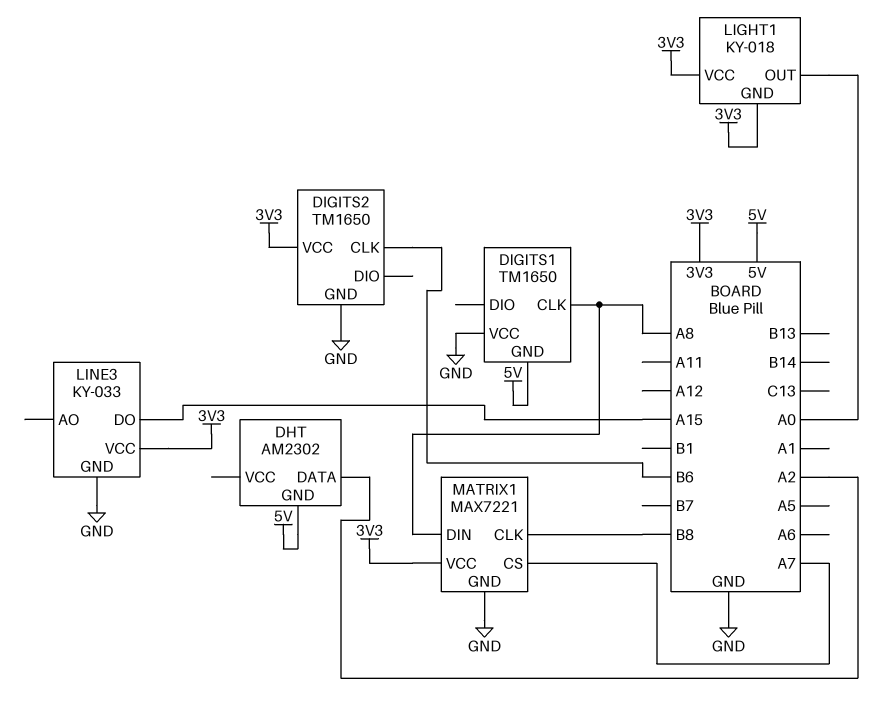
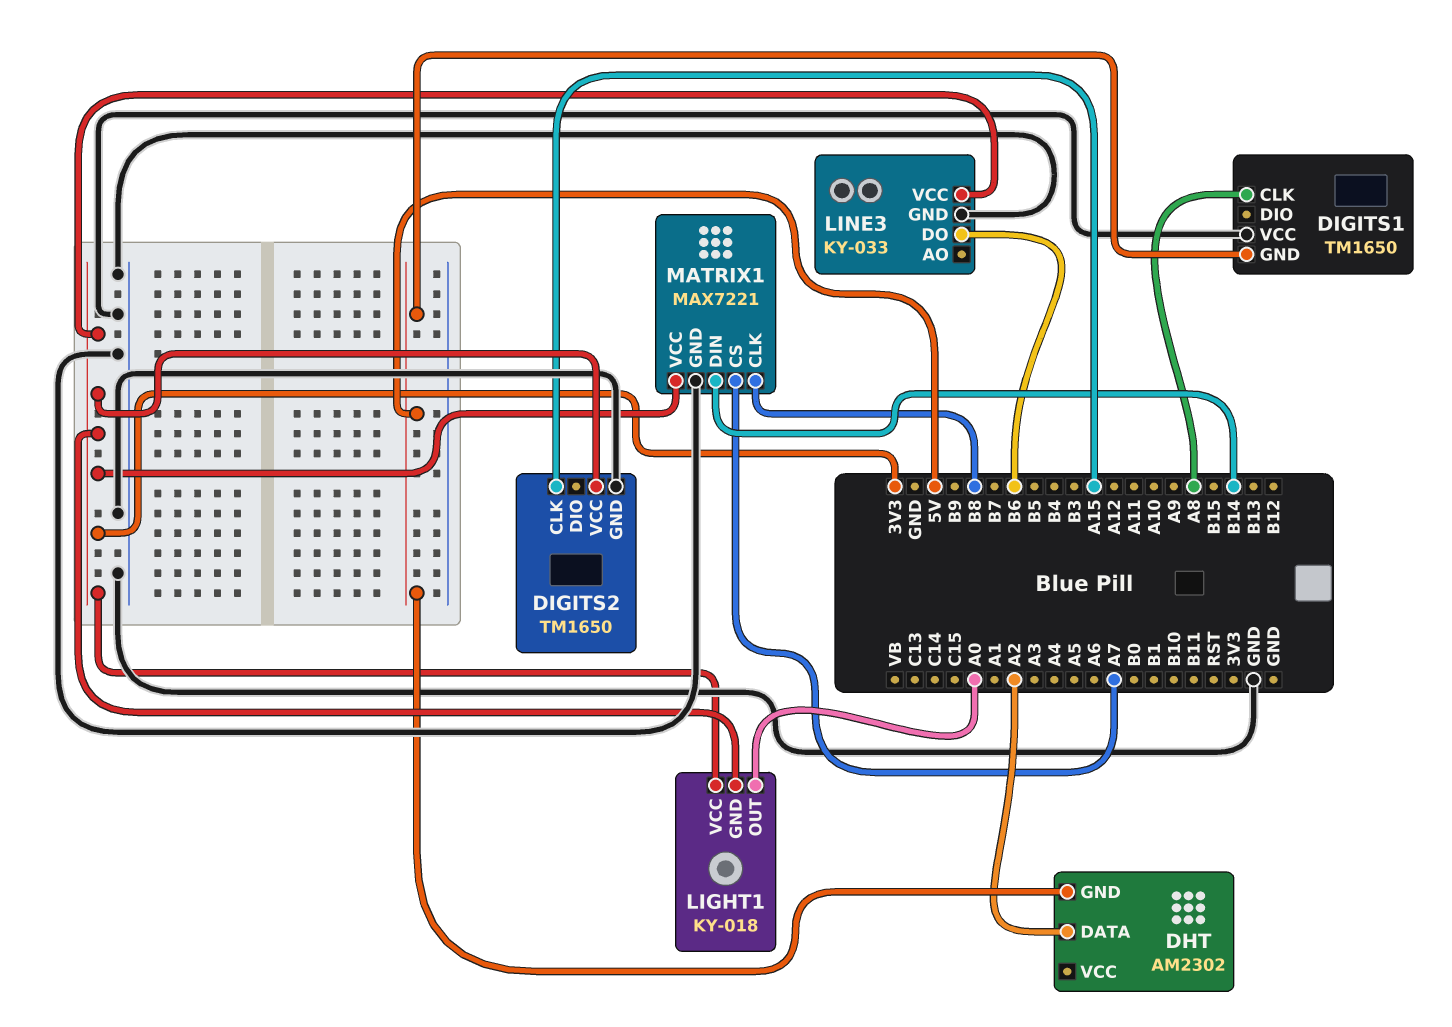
DIGITS2 pin CLK: B6 -> A15
LINE3 pin DO: A15 -> B6
MATRIX1 pin DIN: A8 -> B14

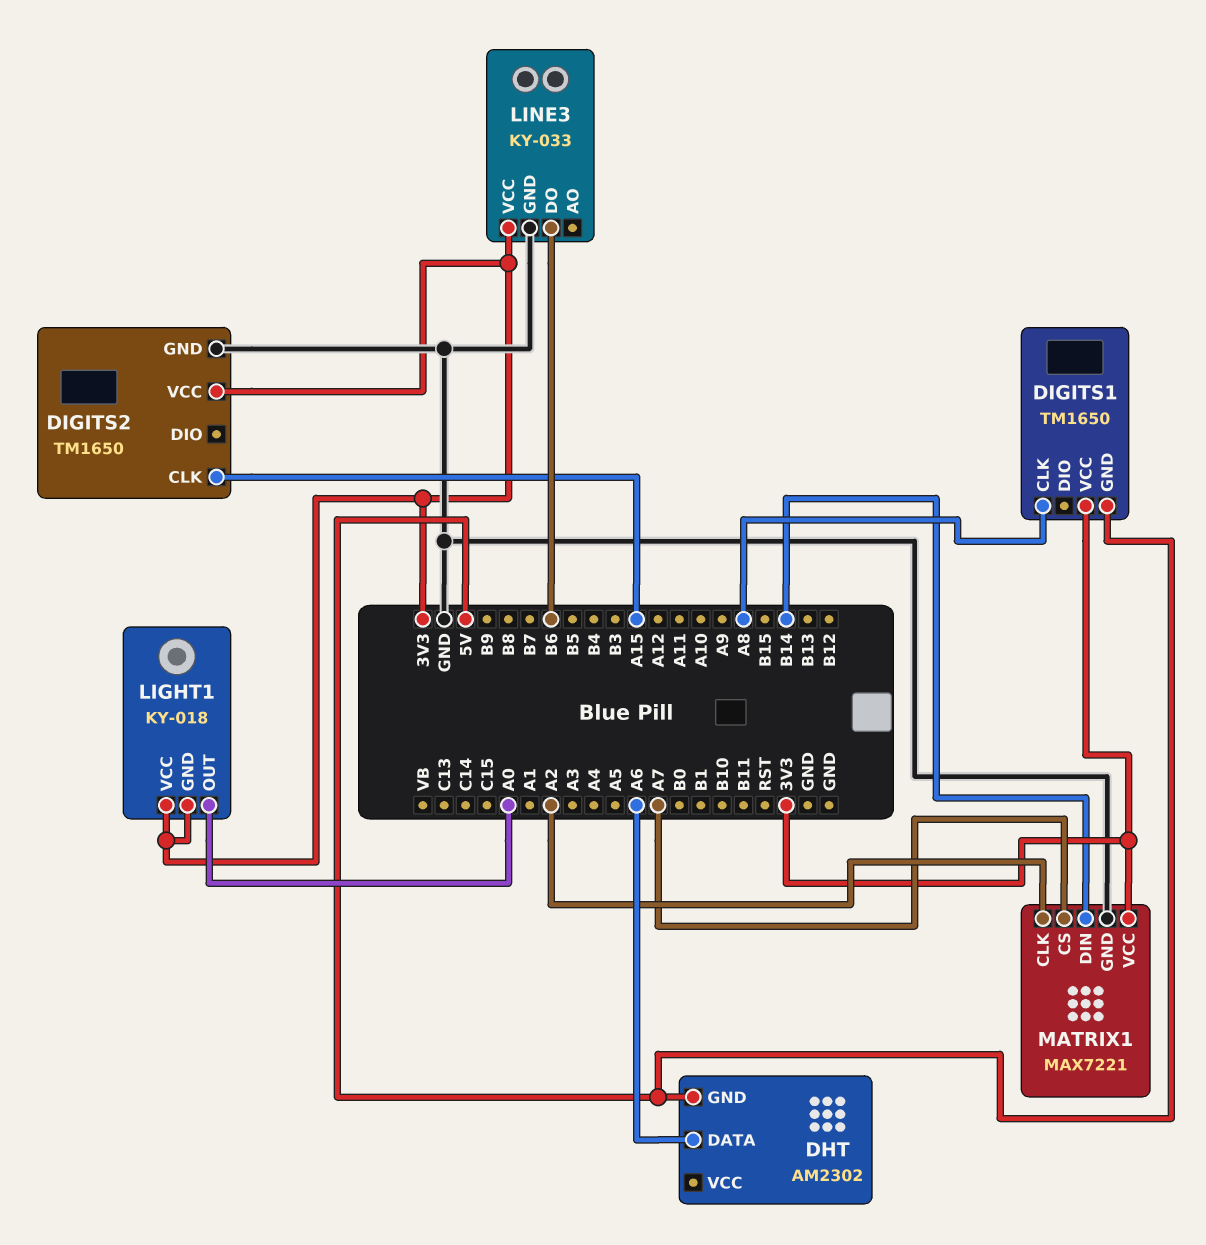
DHT pin DATA: A2 -> A6
DIGITS1 pin VCC: GND -> 3V3
MATRIX1 pin CLK: B8 -> A2

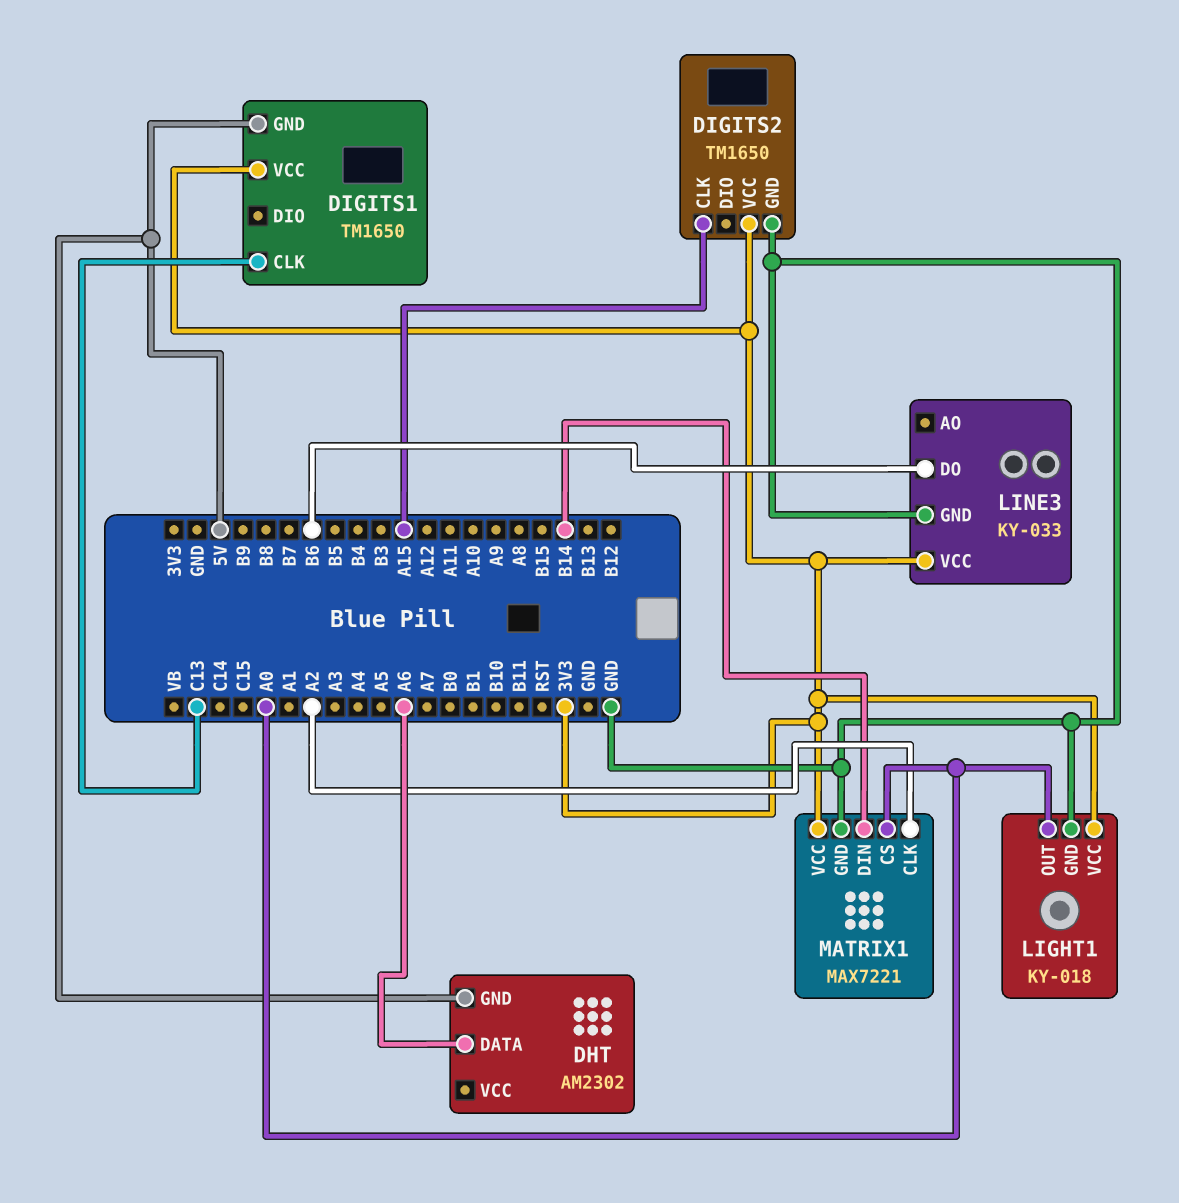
DIGITS1 pin CLK: A8 -> C13
LIGHT1 pin GND: 3V3 -> GND
MATRIX1 pin CS: A7 -> A0

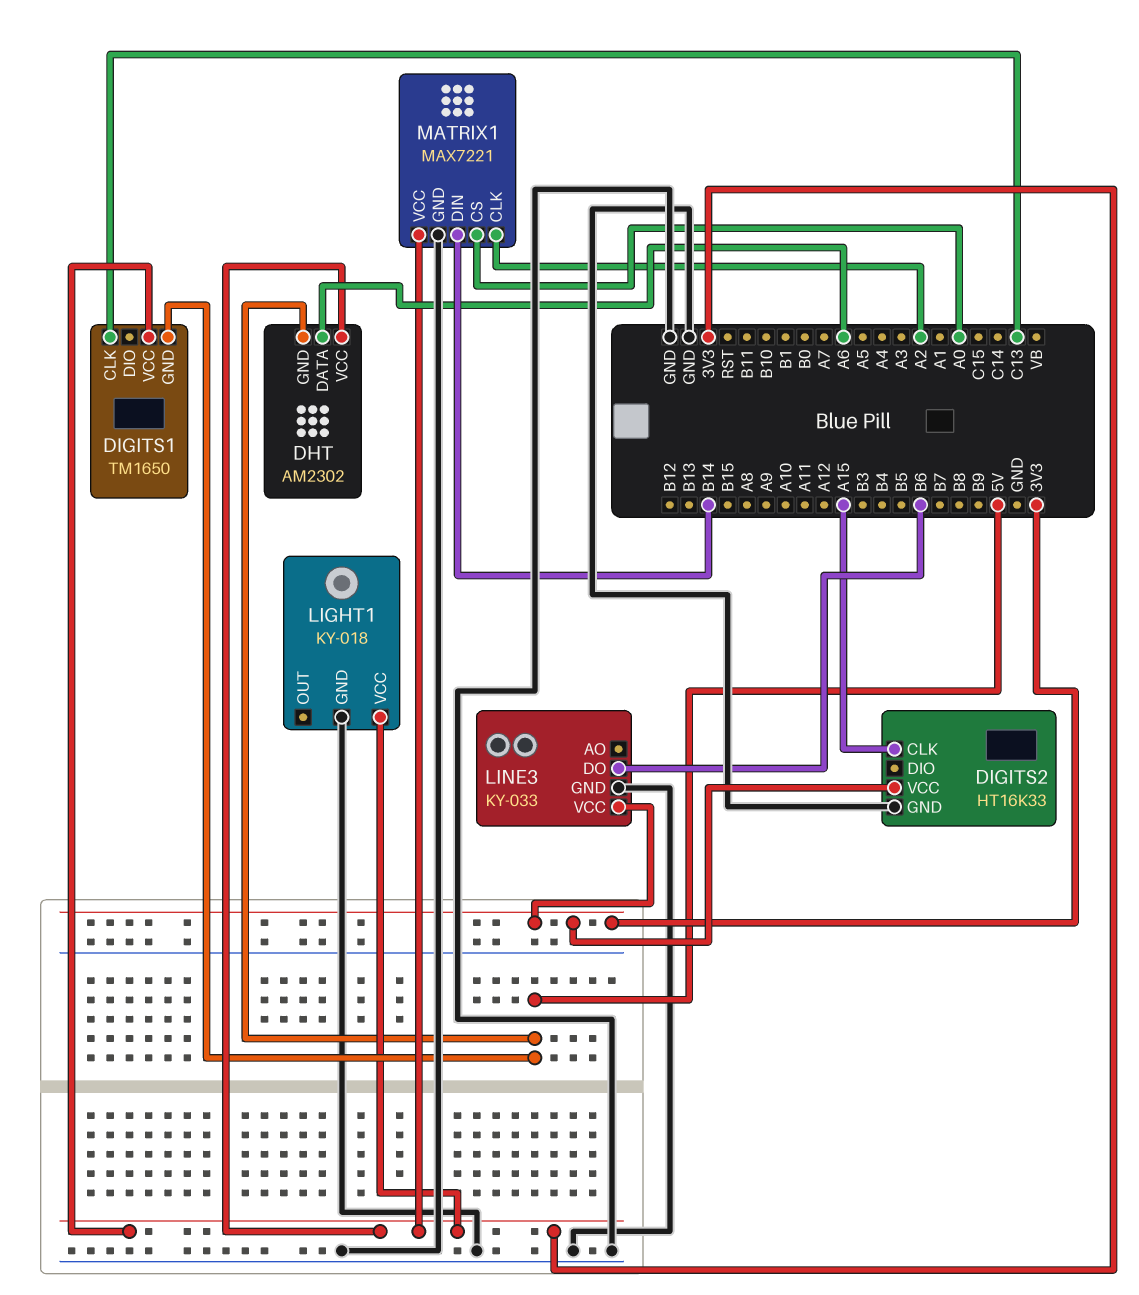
DHT pin VCC: none -> 3V3
DIGITS2: TM1650 -> HT16K33
LIGHT1 pin OUT: A0 -> none

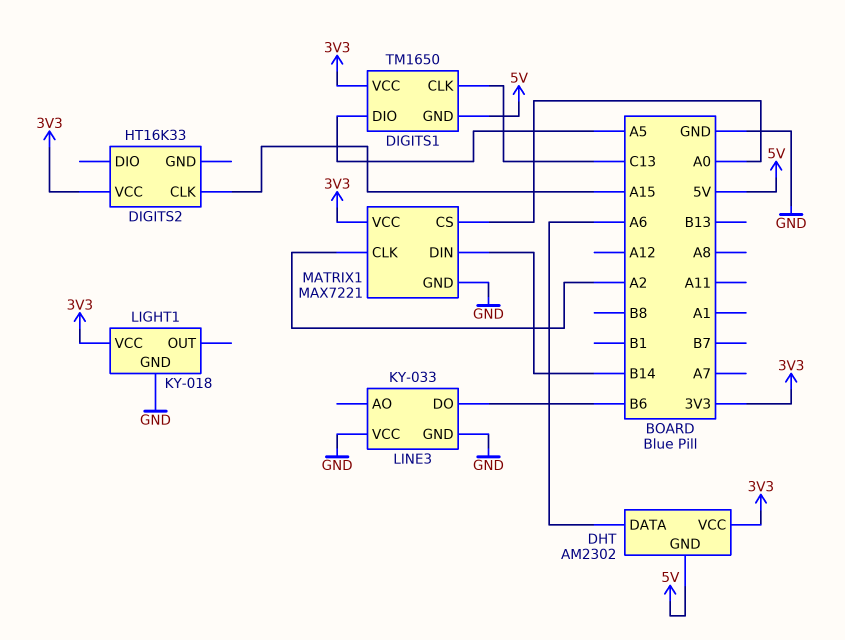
DIGITS1 pin DIO: none -> A5
DIGITS2 pin GND: GND -> none
LINE3 pin VCC: 3V3 -> GND

